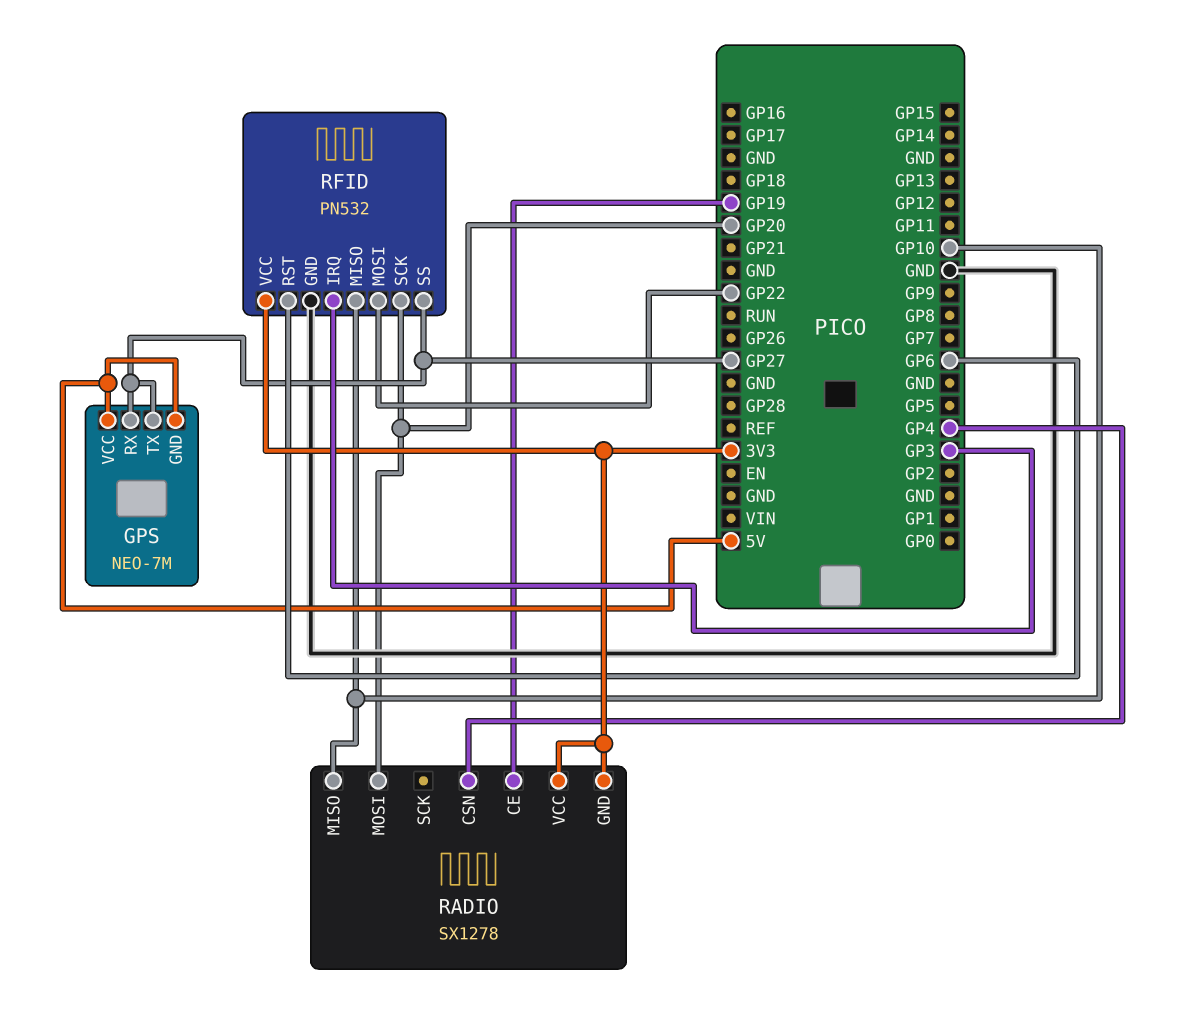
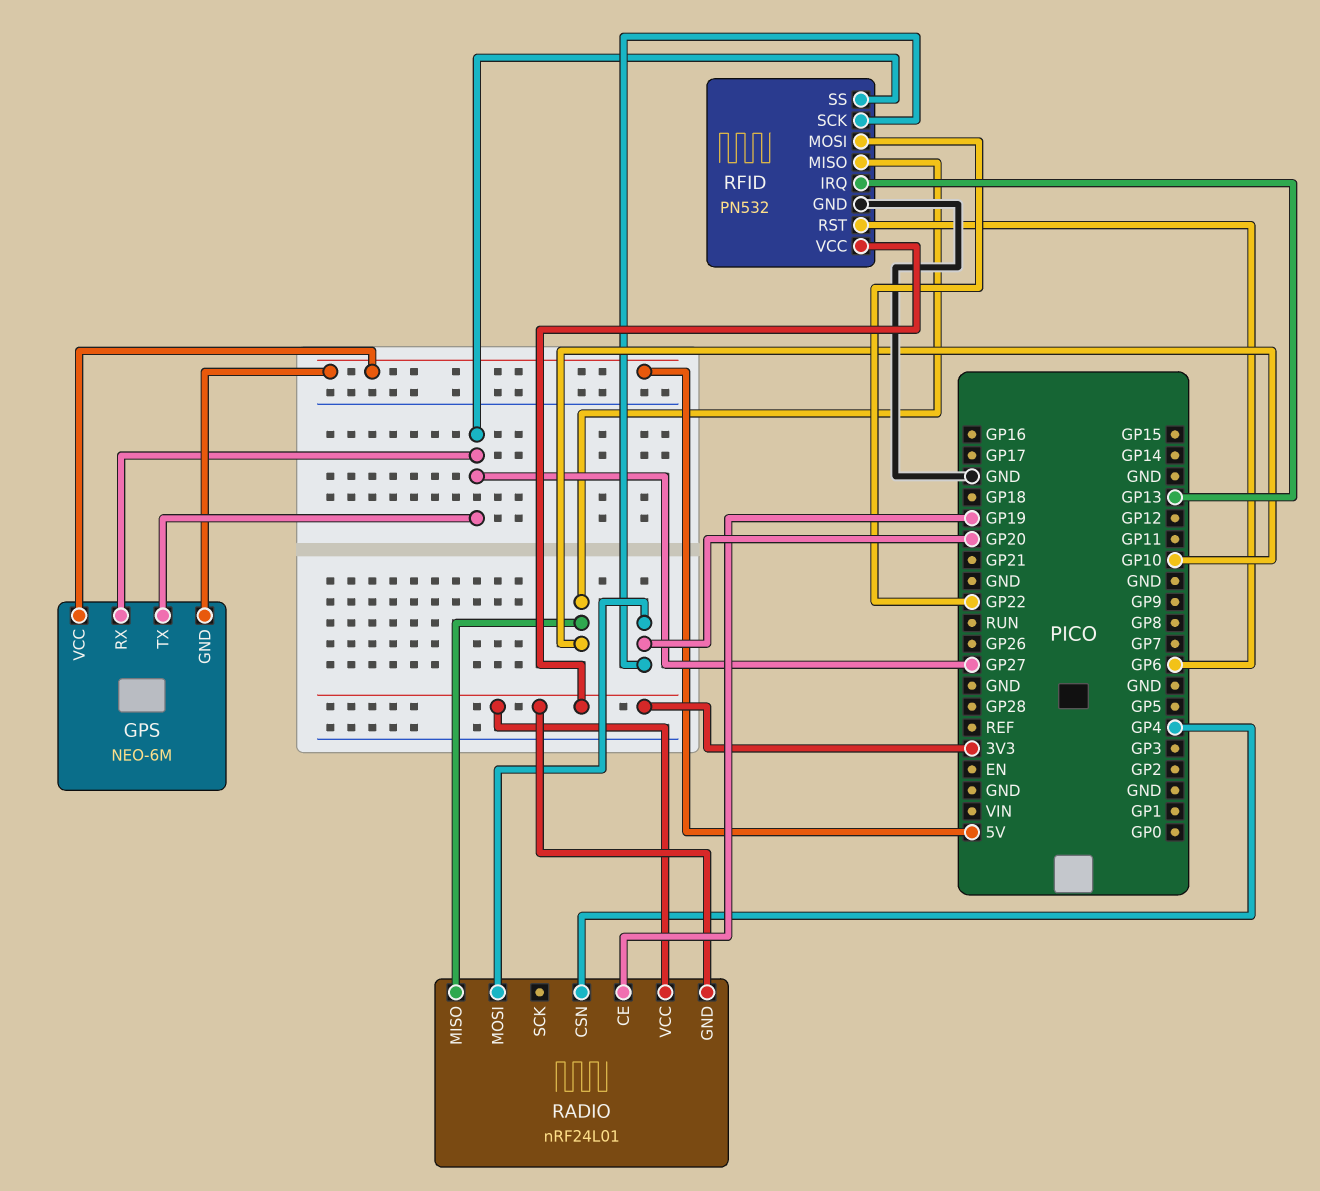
GPS: NEO-7M -> NEO-6M
RADIO: SX1278 -> nRF24L01
RFID pin IRQ: GP3 -> GP13

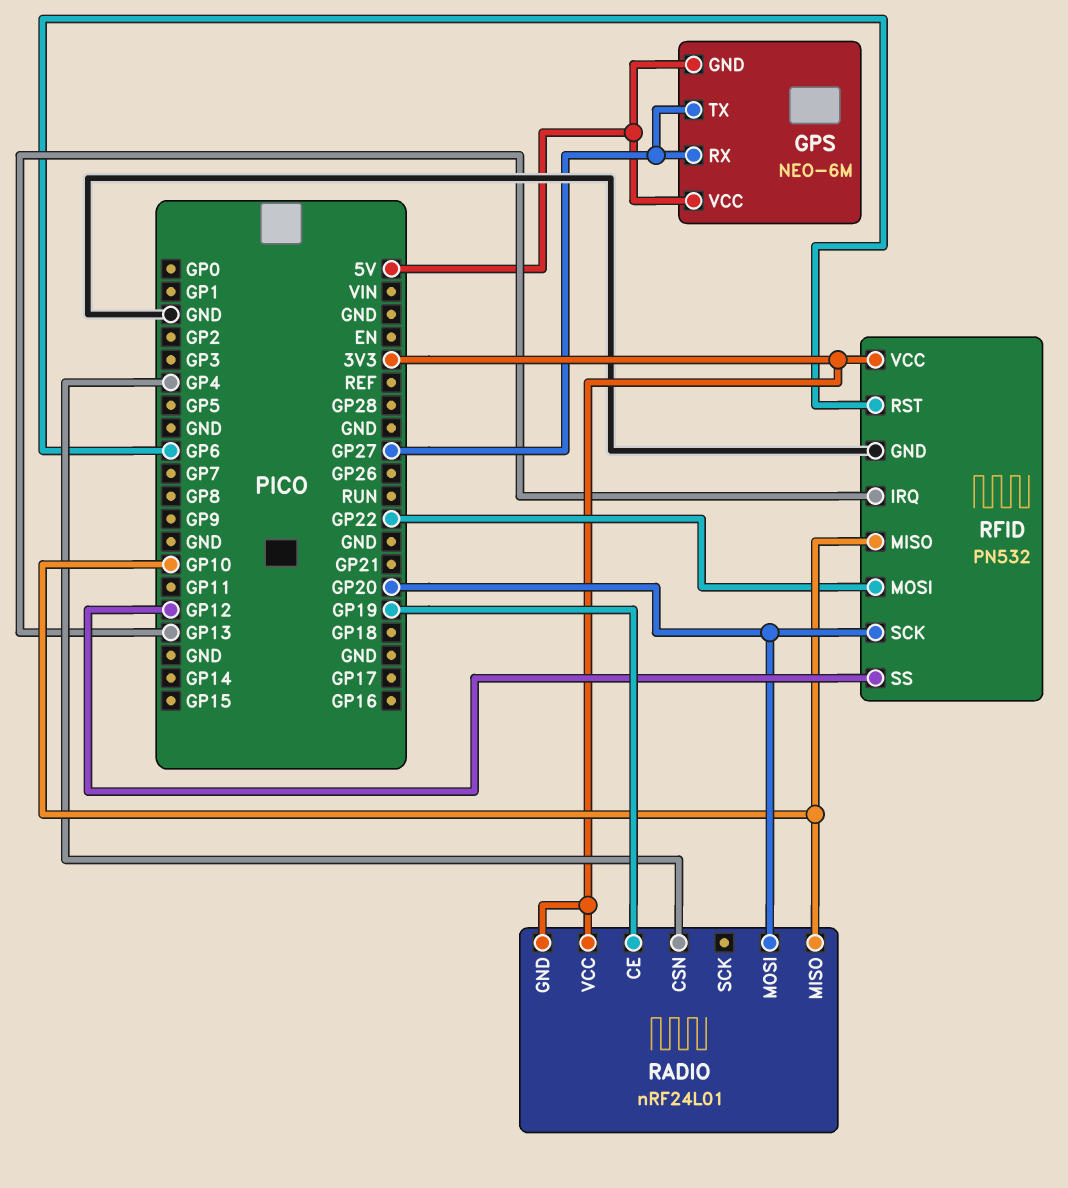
RFID pin SS: GP27 -> GP12

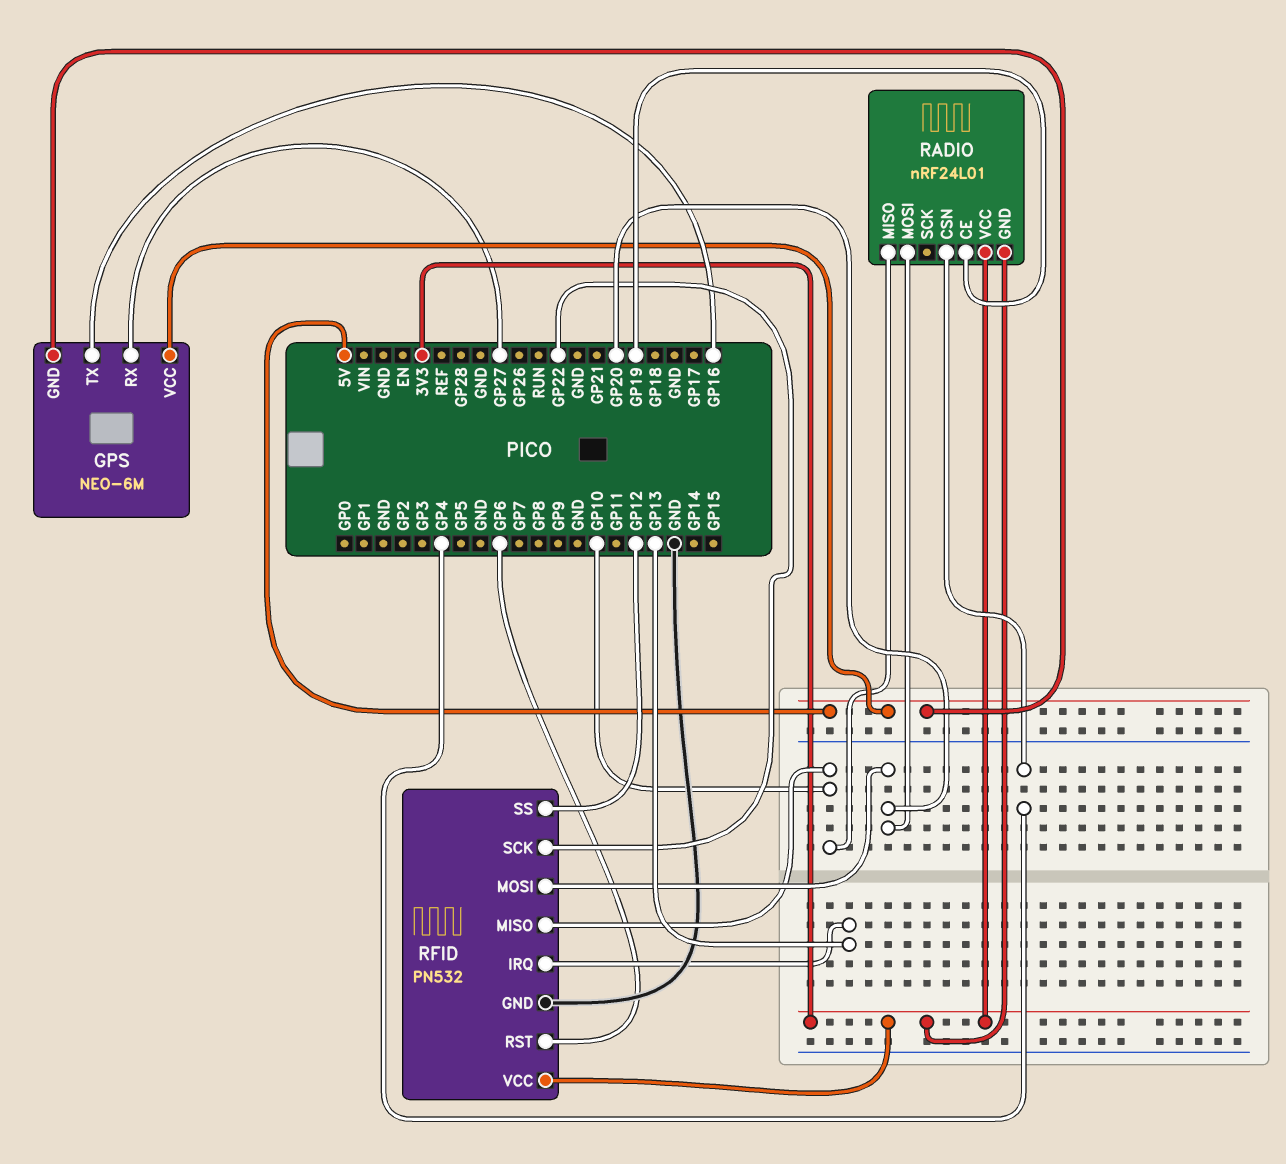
GPS pin TX: GP27 -> GP16
RFID pin MOSI: GP22 -> GP20
RFID pin SCK: GP20 -> GP22

